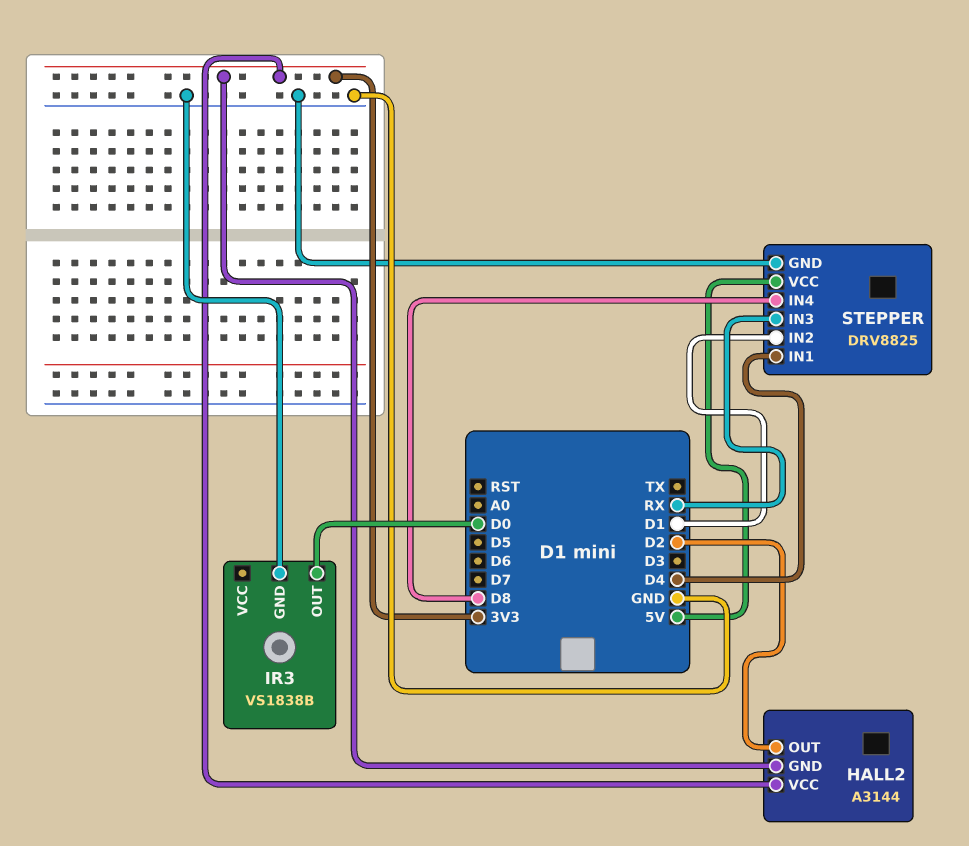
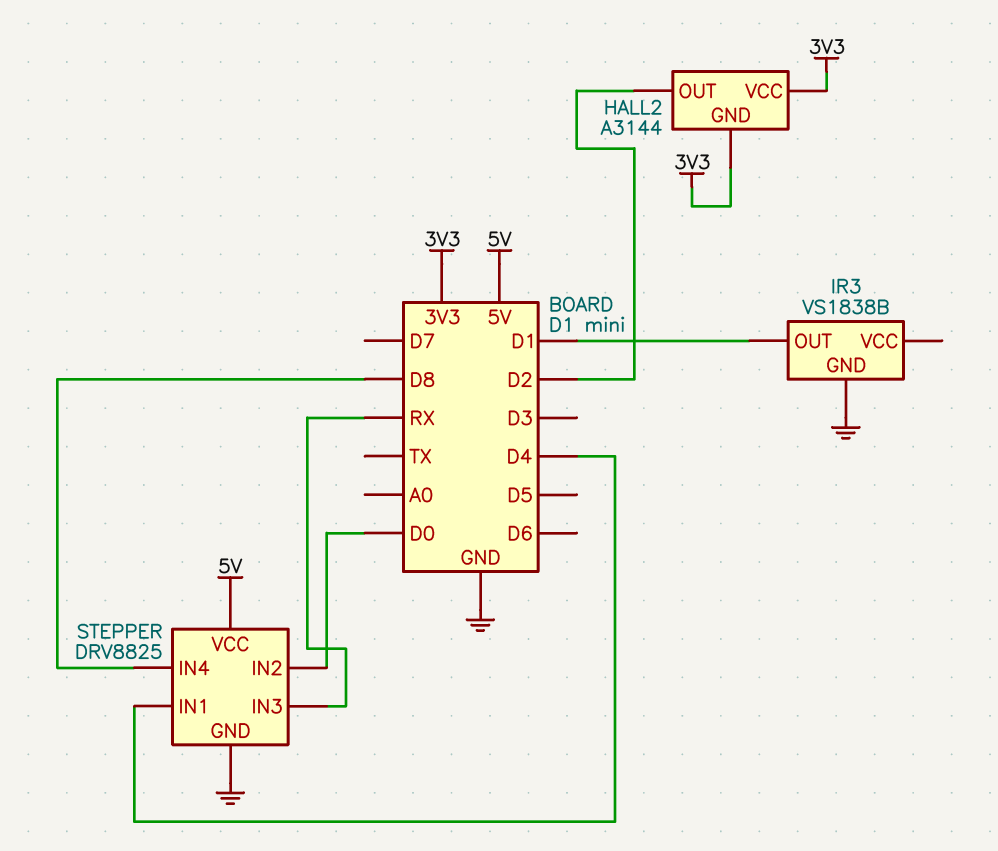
IR3 pin OUT: D0 -> D1
STEPPER pin IN2: D1 -> D0

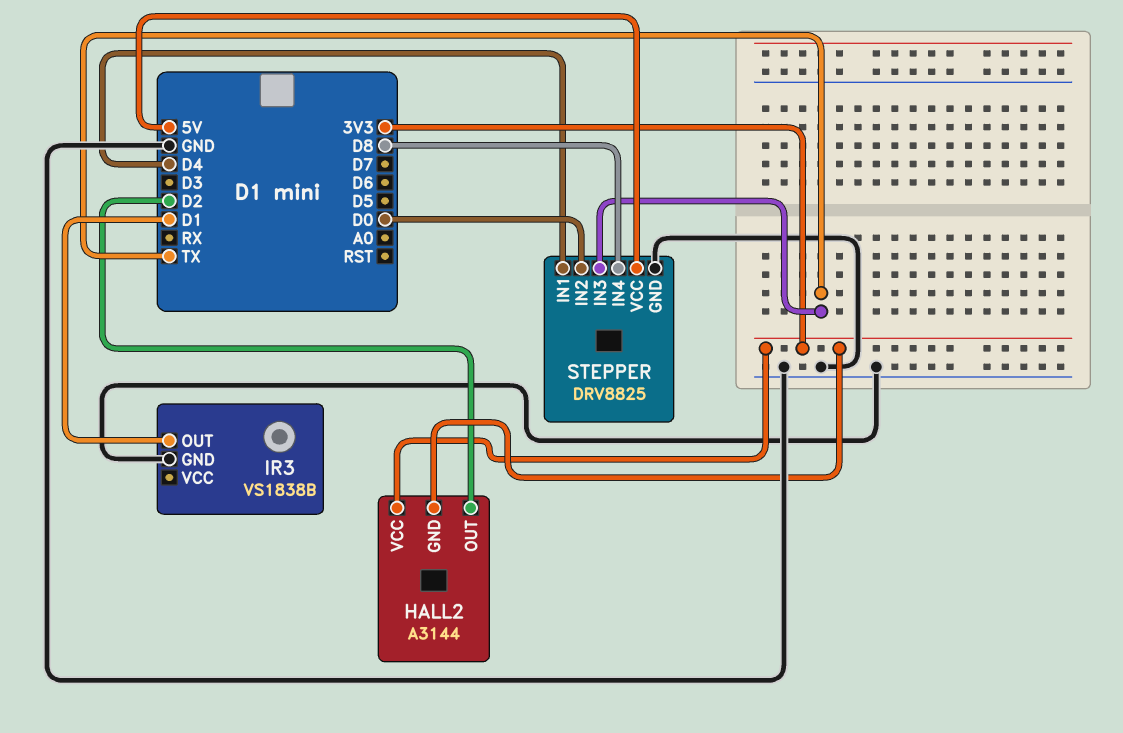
STEPPER pin IN3: RX -> TX

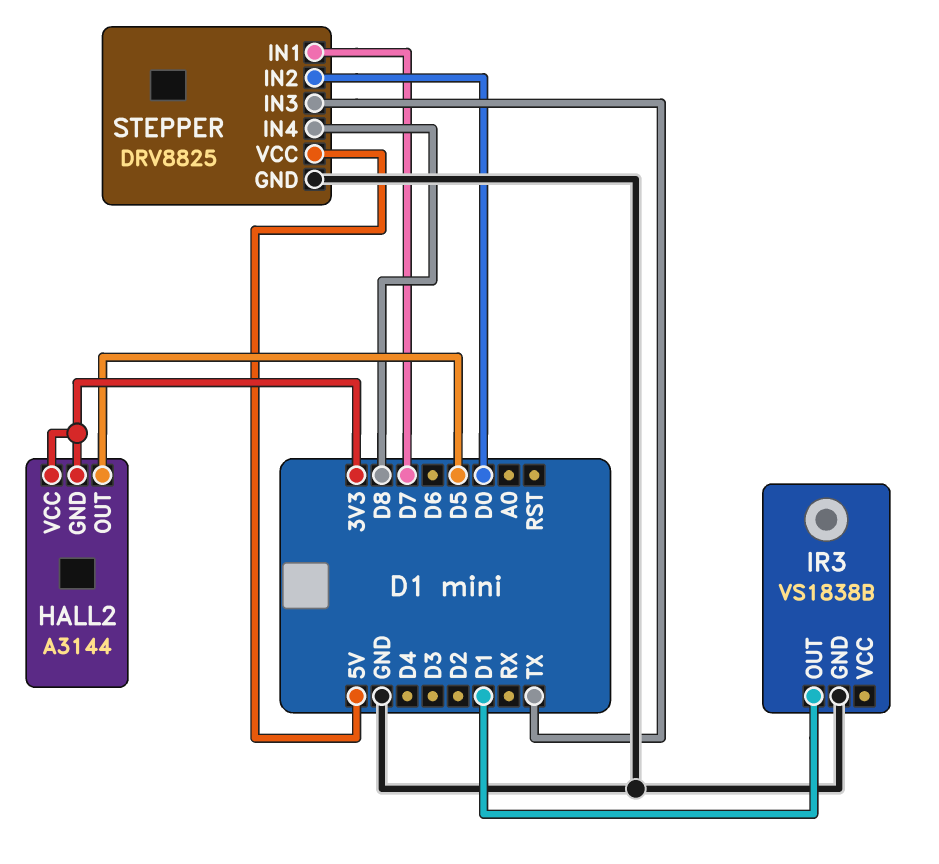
HALL2 pin OUT: D2 -> D5
STEPPER pin IN1: D4 -> D7

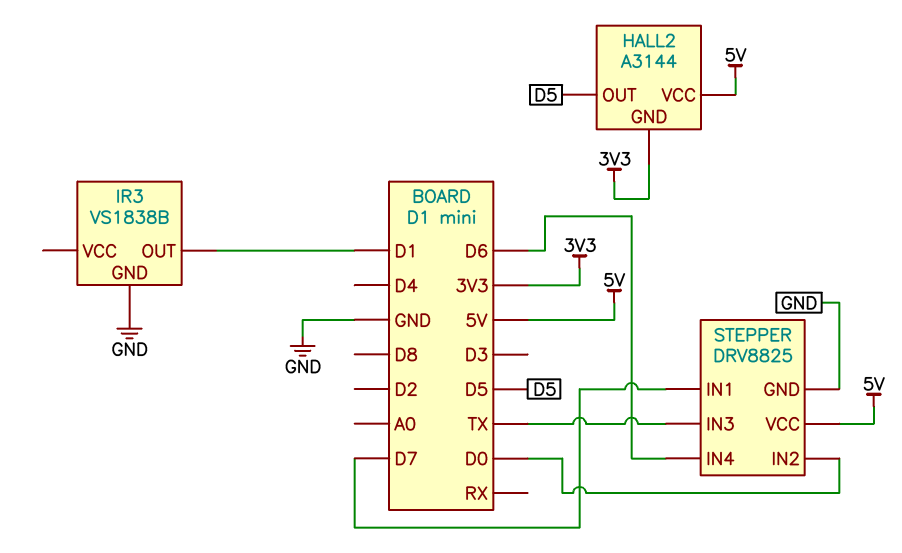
HALL2 pin VCC: 3V3 -> 5V
STEPPER pin IN4: D8 -> D6

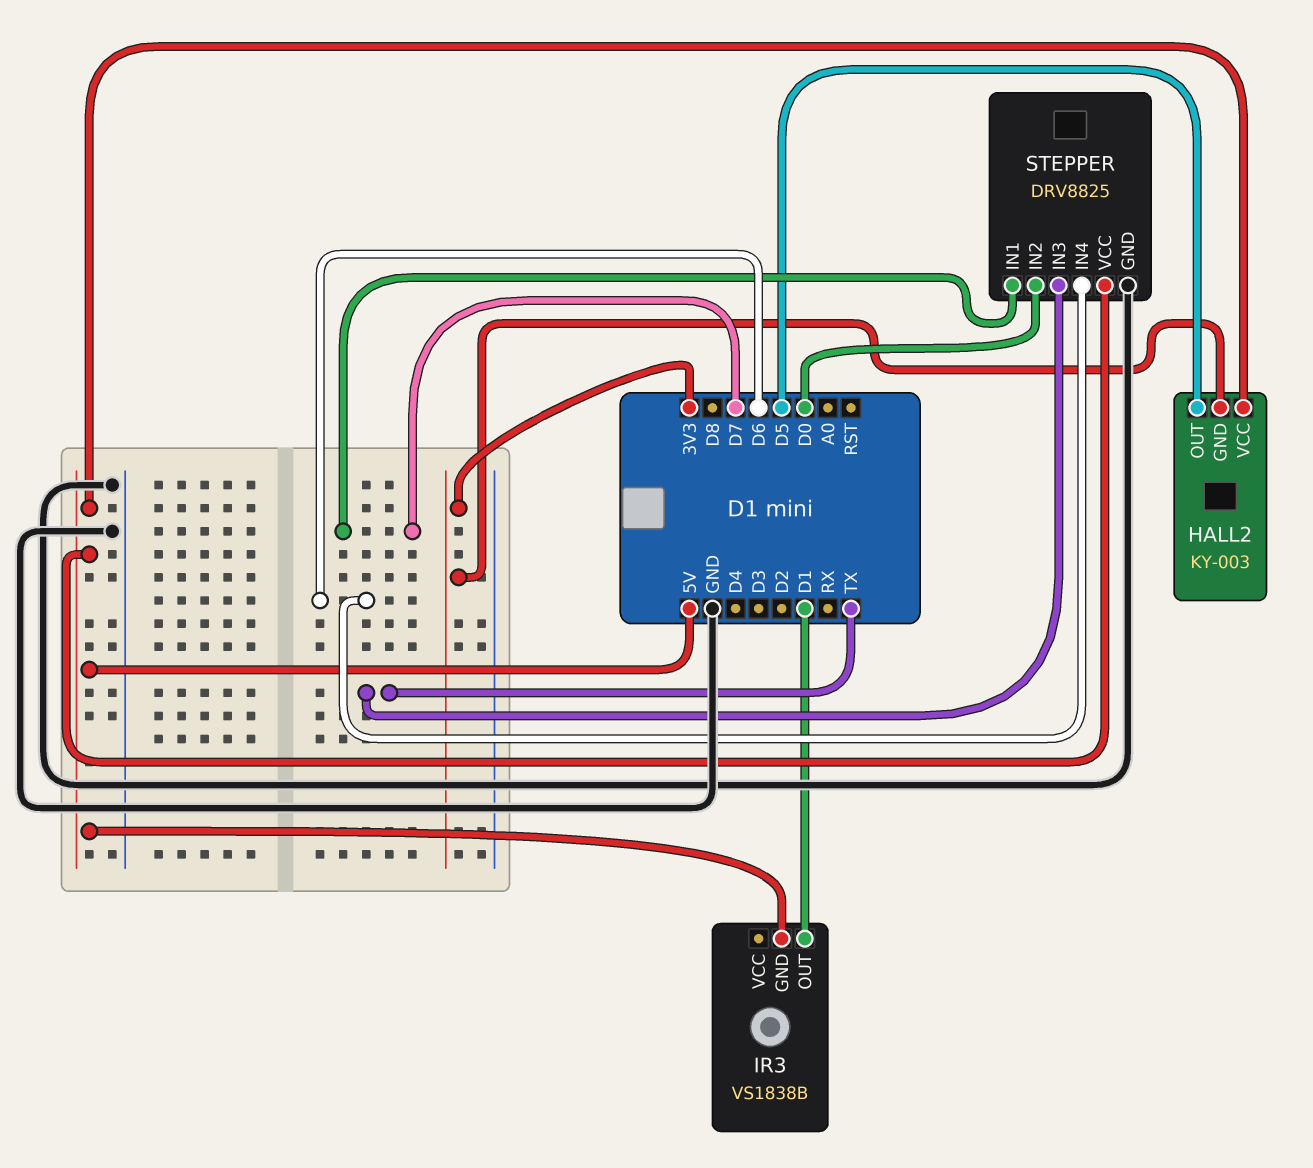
HALL2: A3144 -> KY-003
IR3 pin GND: GND -> 5V

